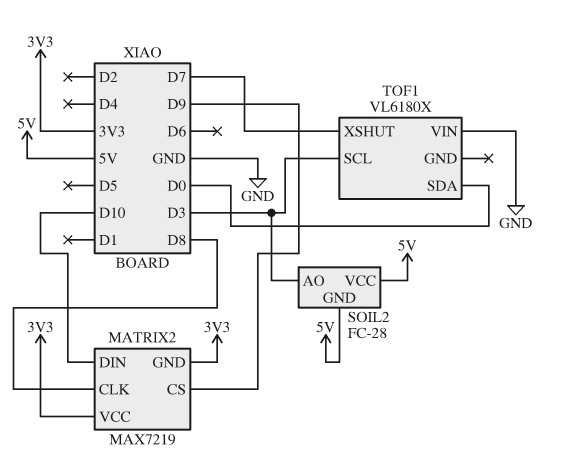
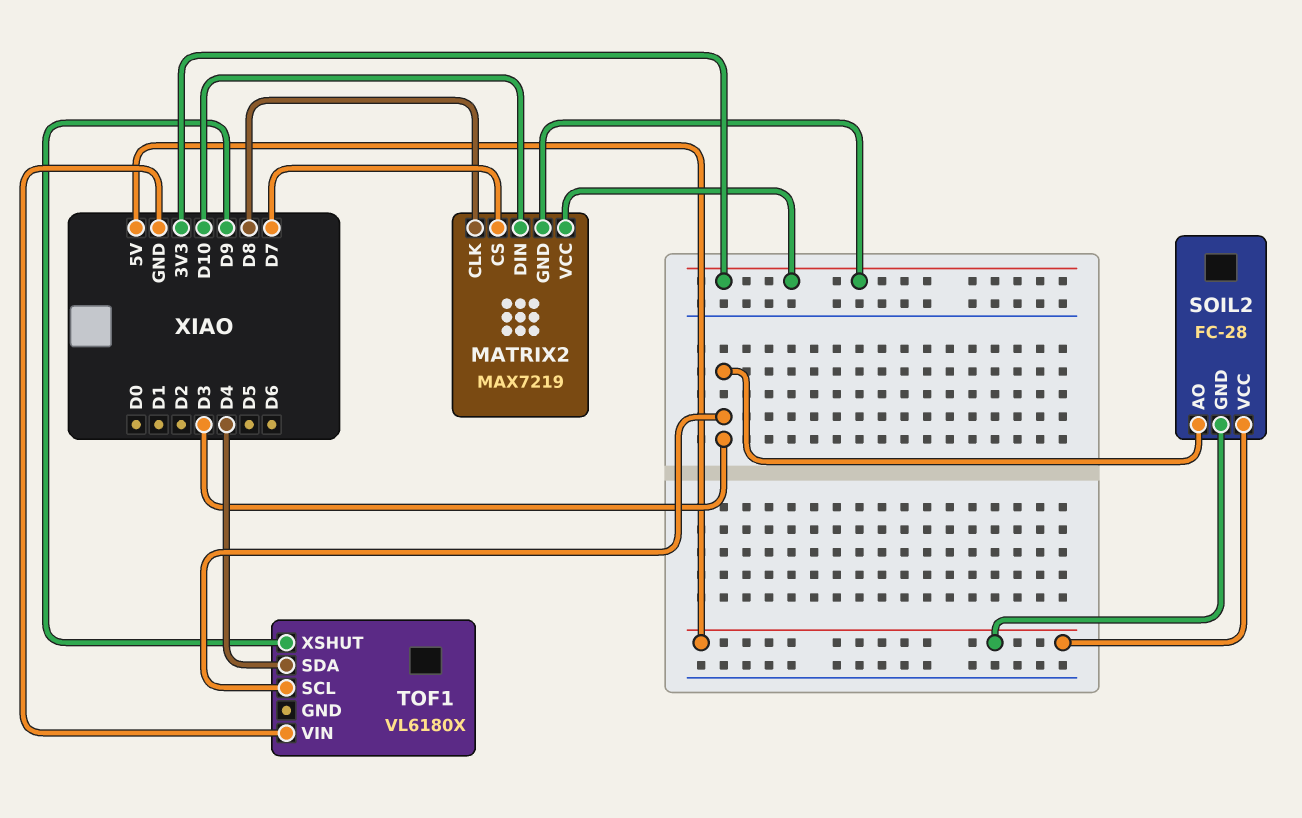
MATRIX2 pin CS: D9 -> D7
TOF1 pin SDA: D0 -> D4
TOF1 pin XSHUT: D7 -> D9

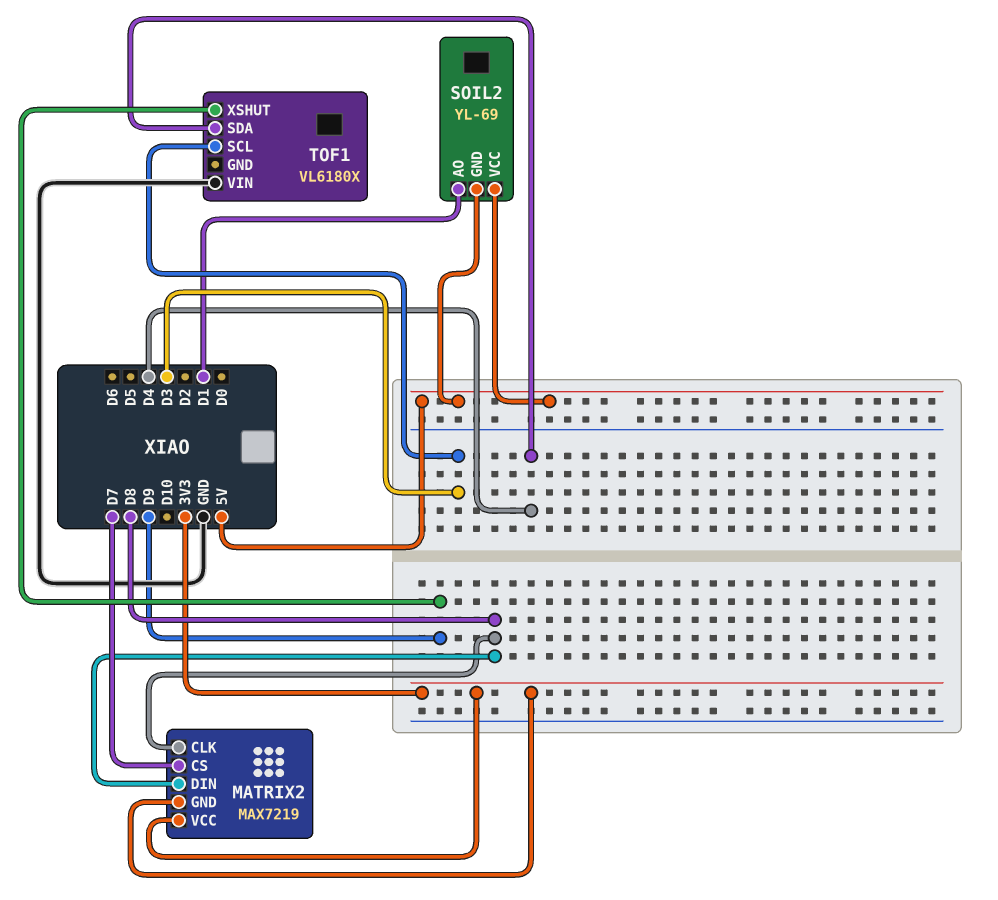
MATRIX2 pin DIN: D10 -> D8
SOIL2: FC-28 -> YL-69
SOIL2 pin AO: D3 -> D1

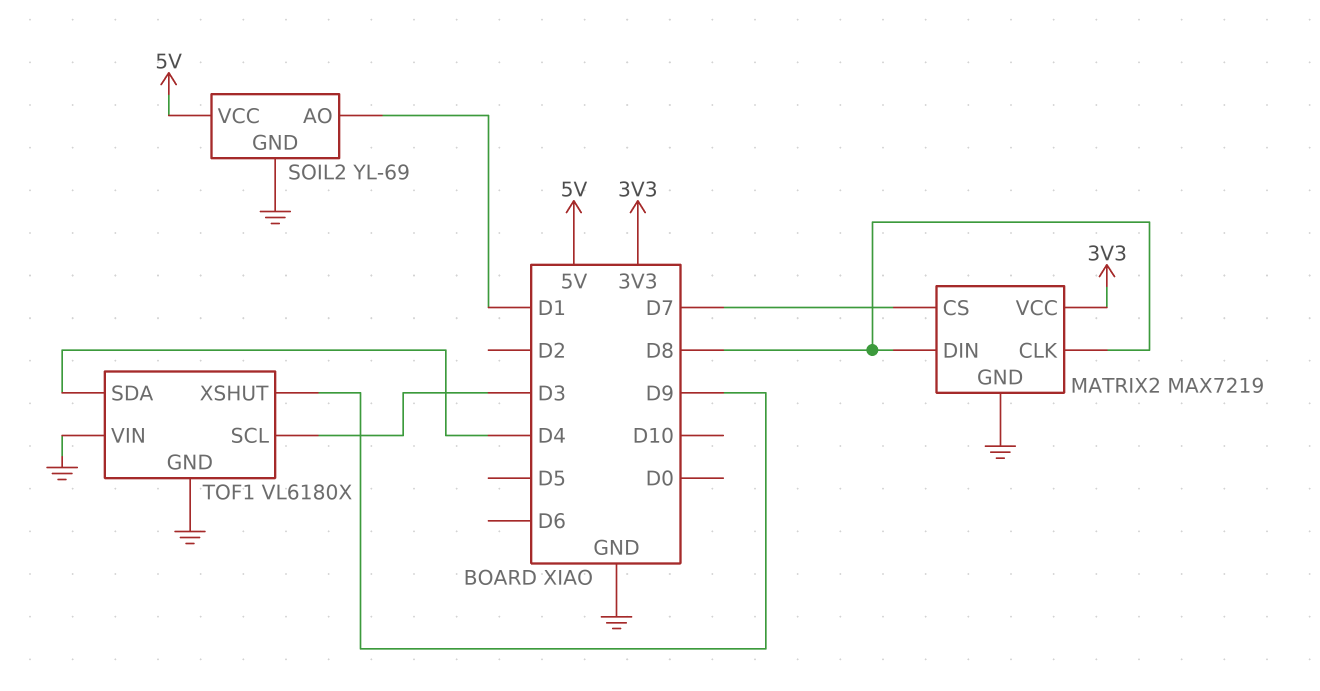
MATRIX2 pin GND: 3V3 -> GND
SOIL2 pin GND: 5V -> GND
TOF1 pin GND: none -> GND

